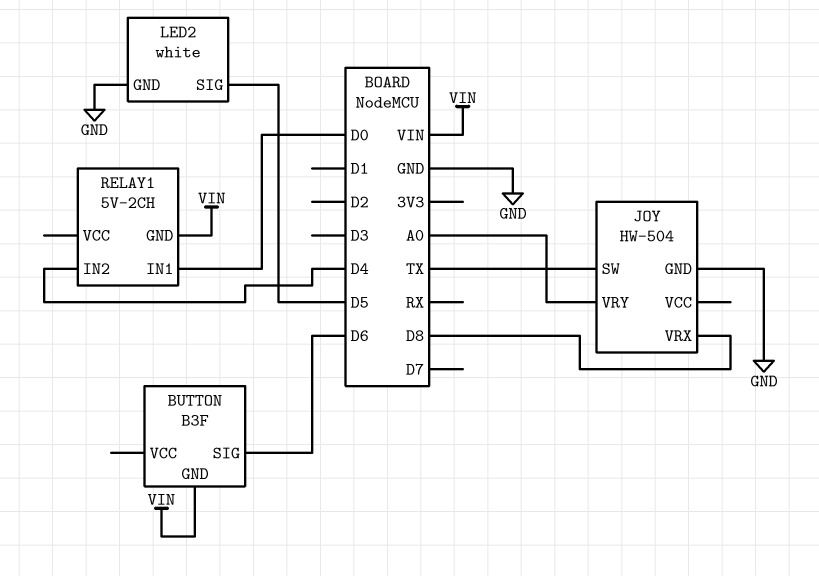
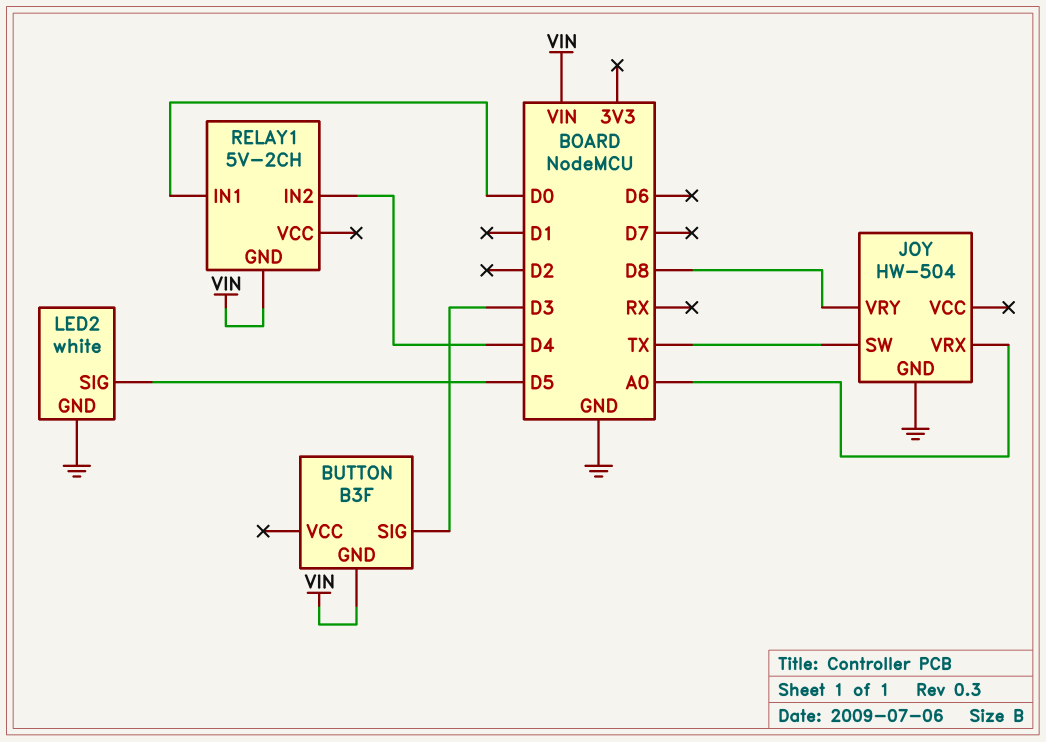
BUTTON pin SIG: D6 -> D3
JOY pin VRX: D8 -> A0
JOY pin VRY: A0 -> D8

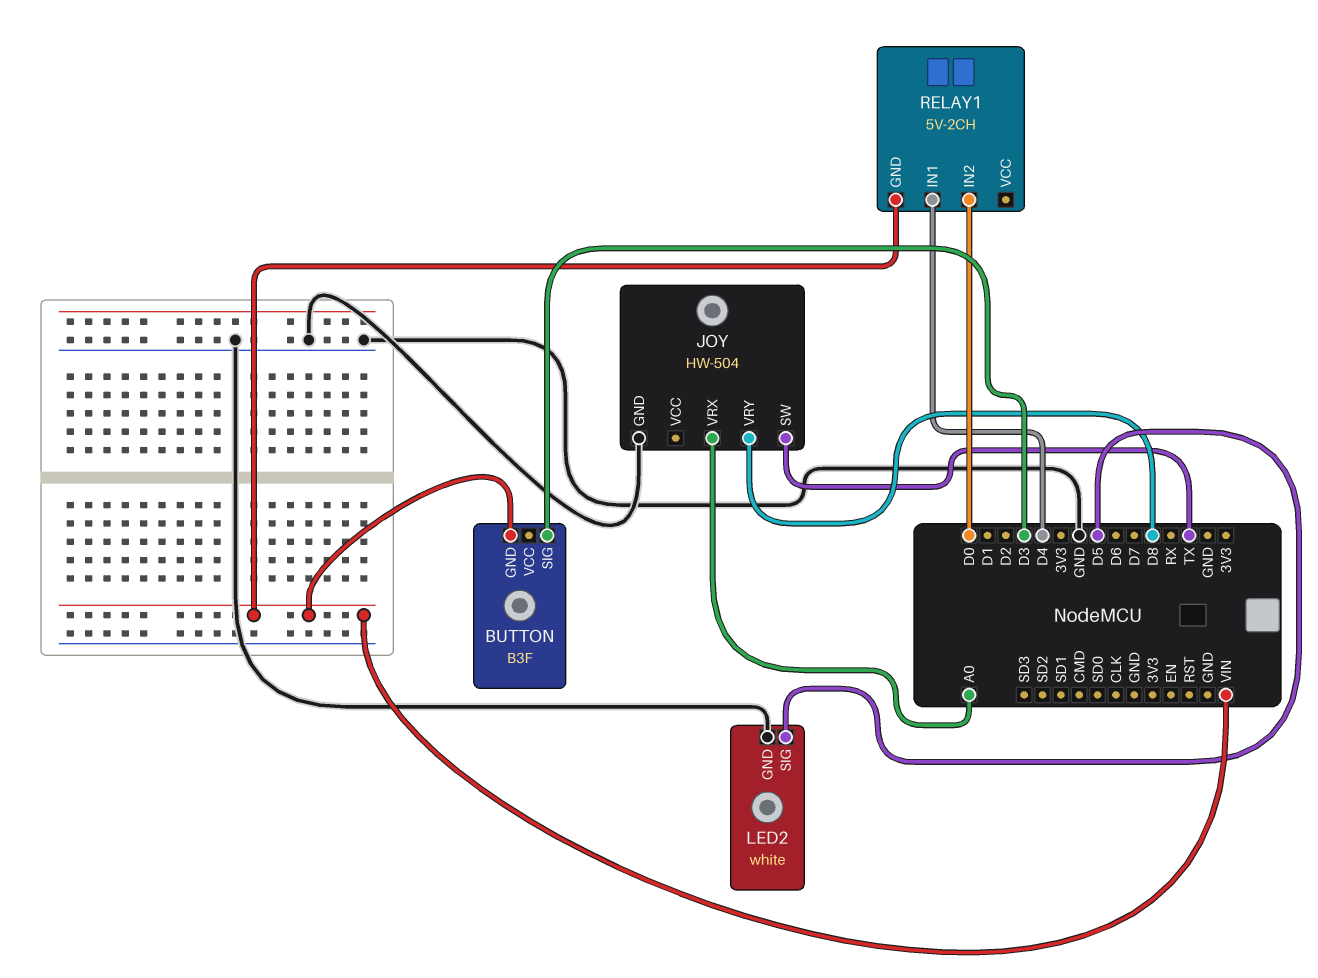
RELAY1 pin IN1: D0 -> D4
RELAY1 pin IN2: D4 -> D0

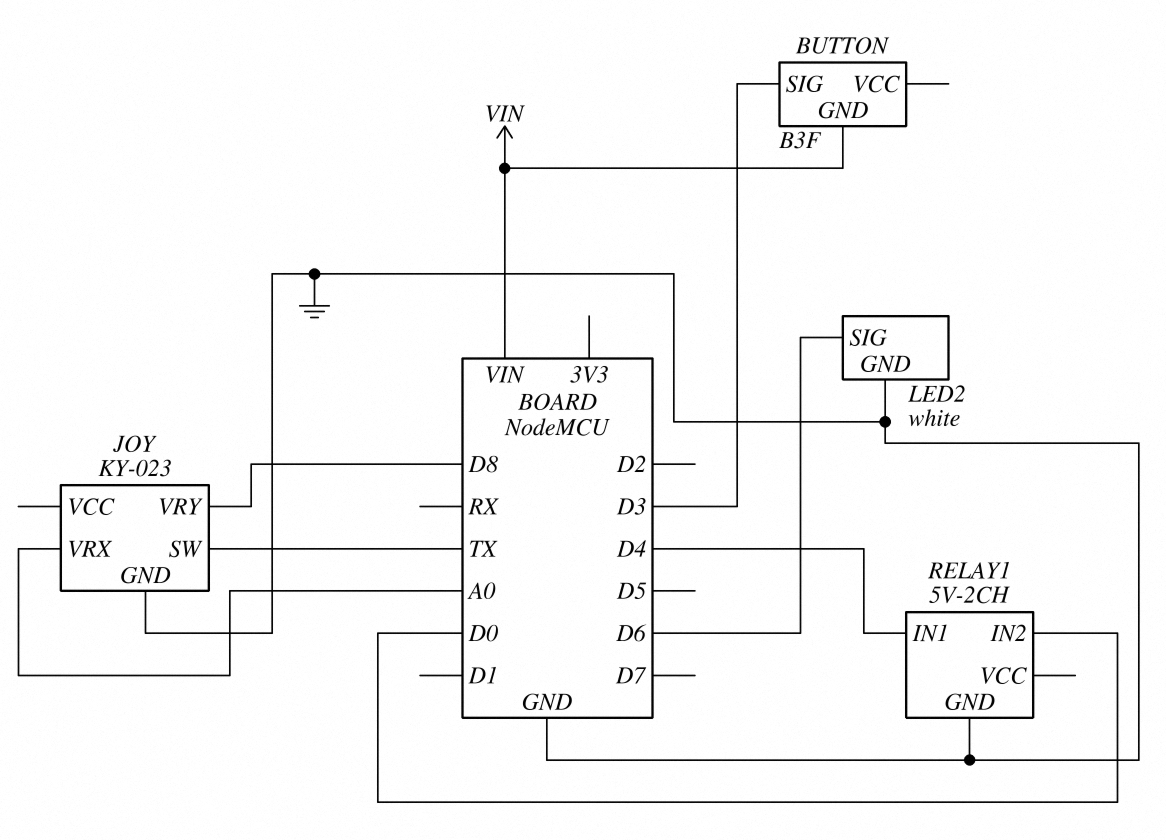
JOY: HW-504 -> KY-023
LED2 pin SIG: D5 -> D6
RELAY1 pin GND: VIN -> GND

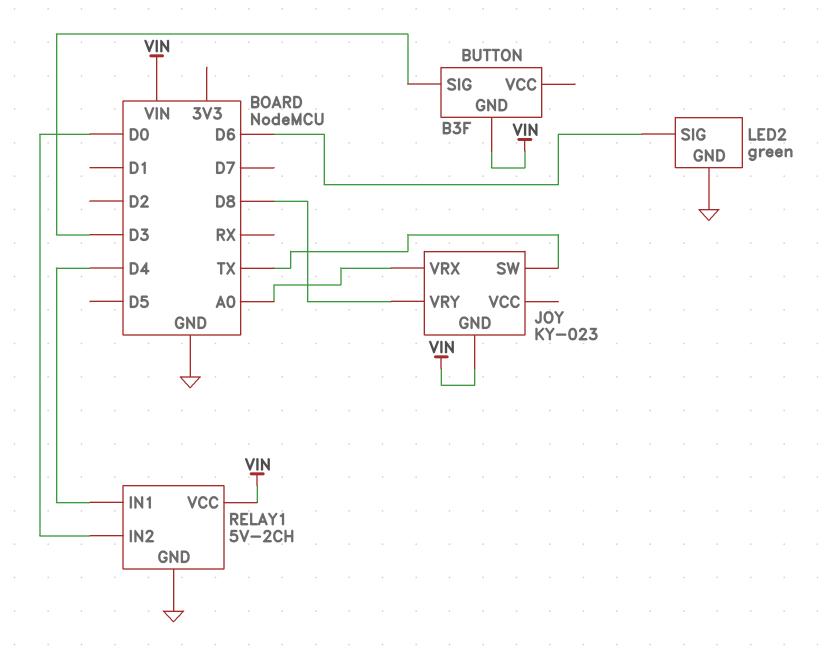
JOY pin GND: GND -> VIN
LED2: white -> green
RELAY1 pin VCC: none -> VIN

